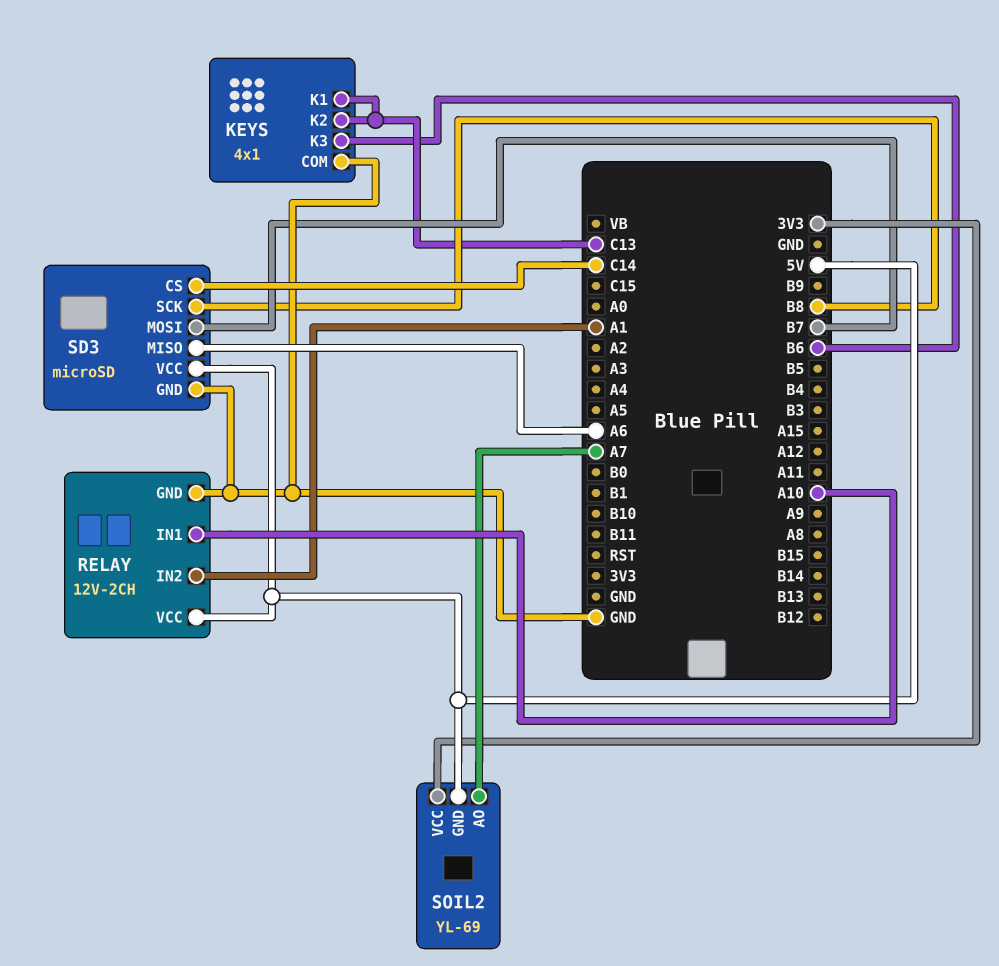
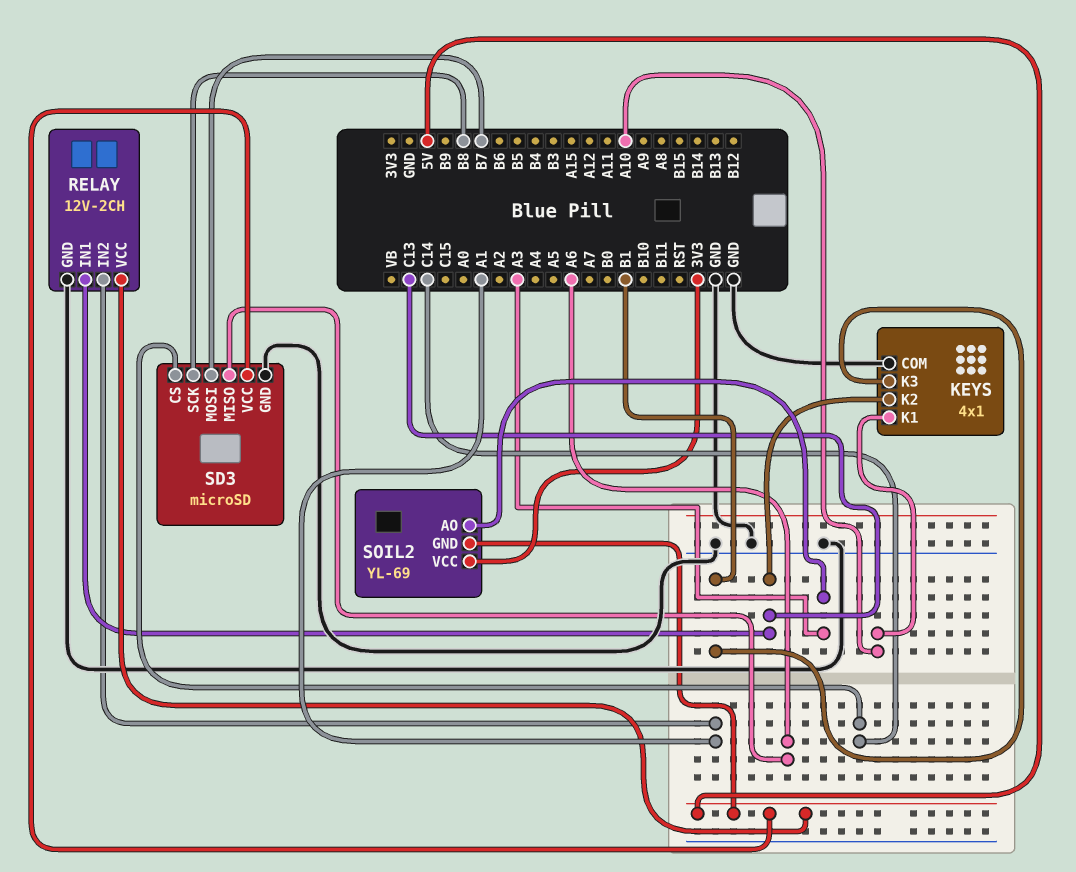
KEYS pin K1: C13 -> A10
KEYS pin K3: B6 -> B1
RELAY pin IN1: A10 -> C13
SOIL2 pin AO: A7 -> A3

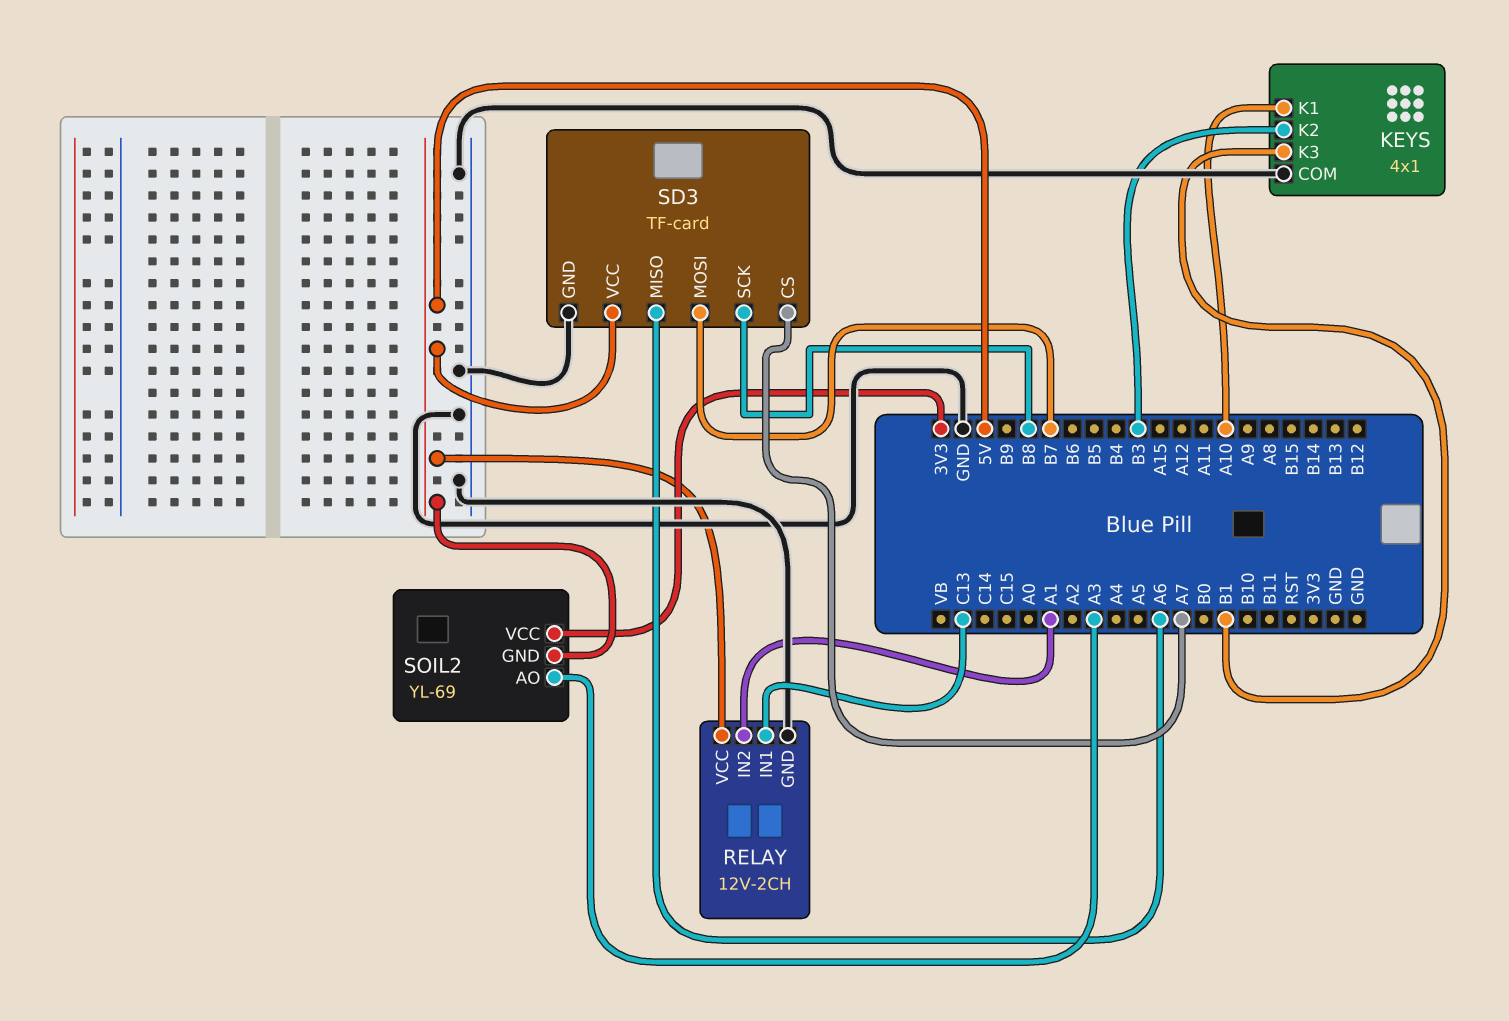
KEYS pin K2: C13 -> B3
SD3: microSD -> TF-card
SD3 pin CS: C14 -> A7

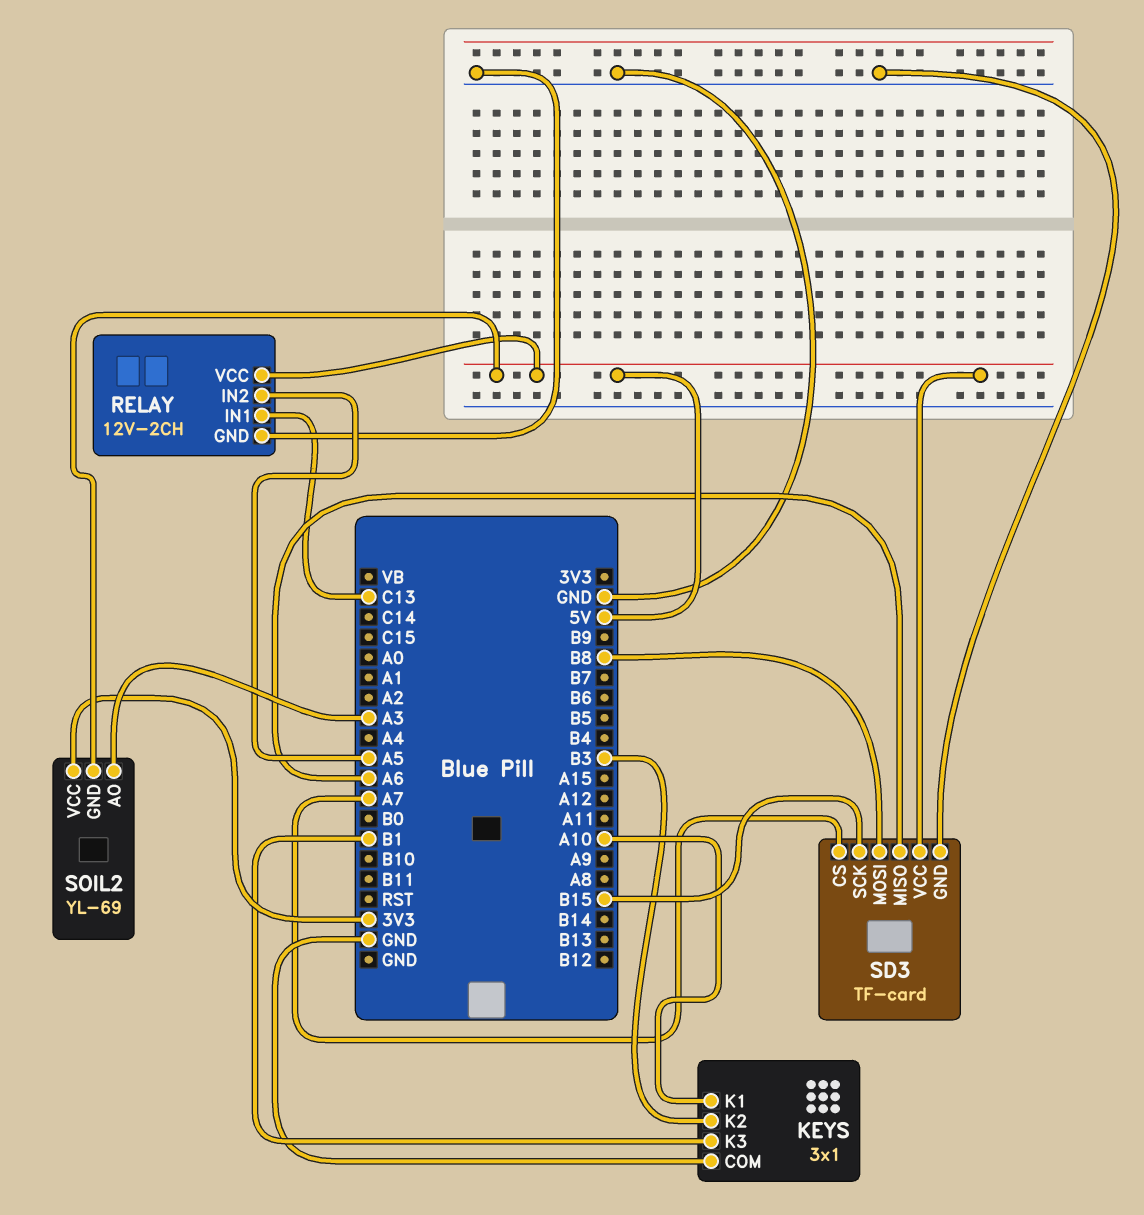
KEYS: 4x1 -> 3x1
RELAY pin IN2: A1 -> A5
SD3 pin MOSI: B7 -> B8
SD3 pin SCK: B8 -> B15

